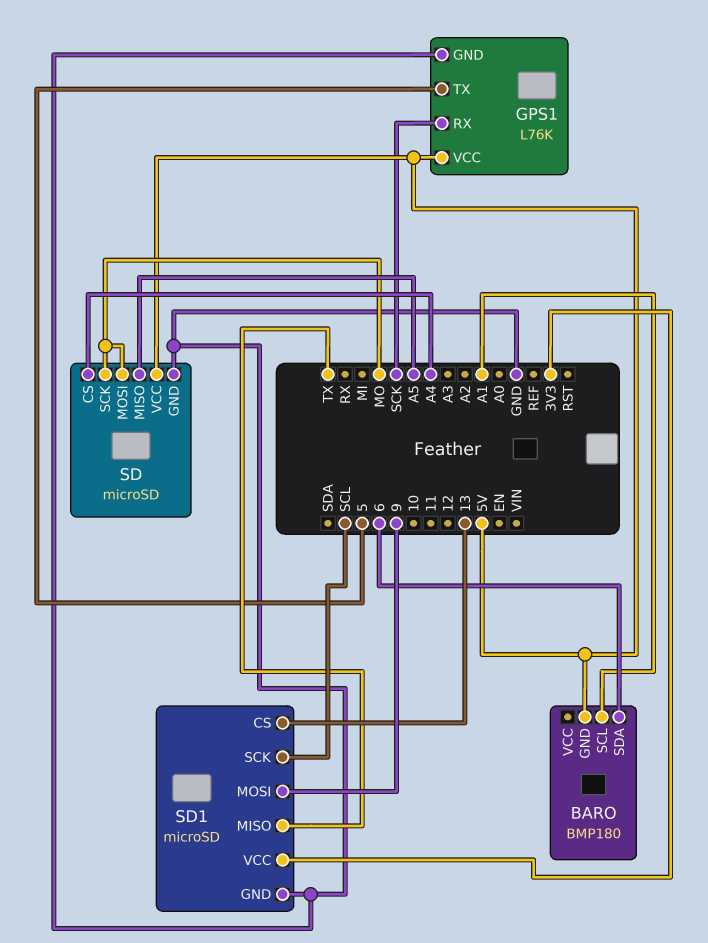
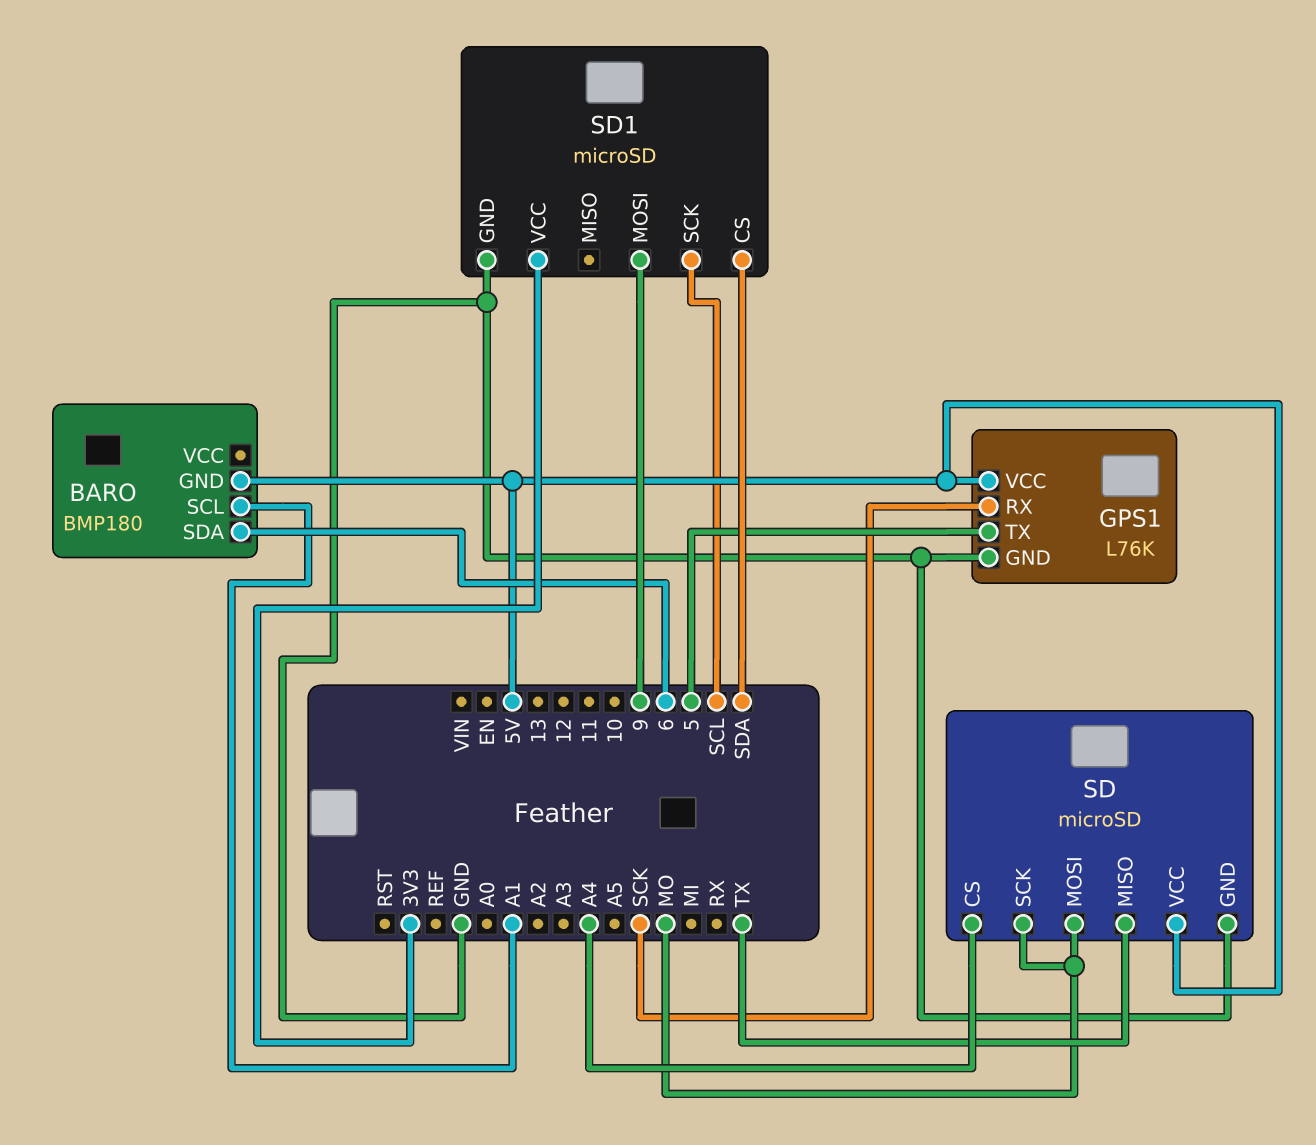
SD pin MISO: A5 -> TX
SD1 pin CS: 13 -> SDA
SD1 pin MISO: TX -> none

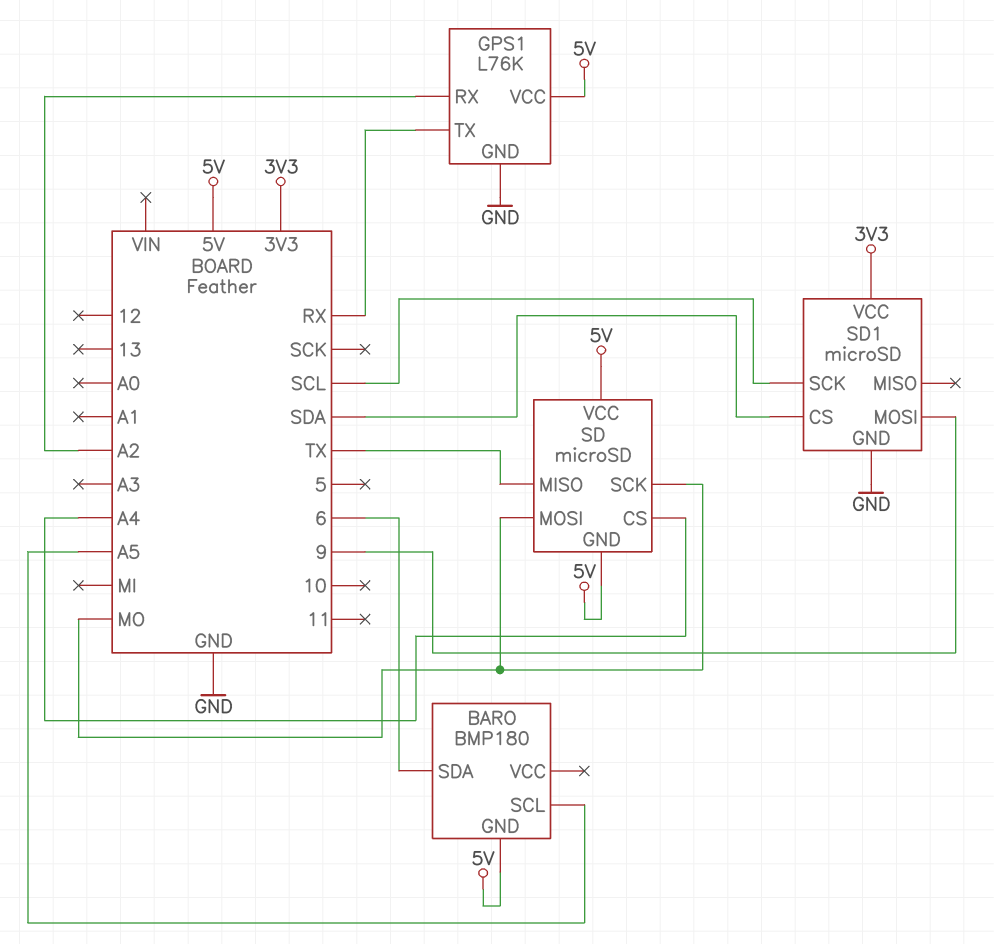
BARO pin SCL: A1 -> A5
GPS1 pin RX: SCK -> A2
GPS1 pin TX: 5 -> RX
SD pin GND: GND -> 5V

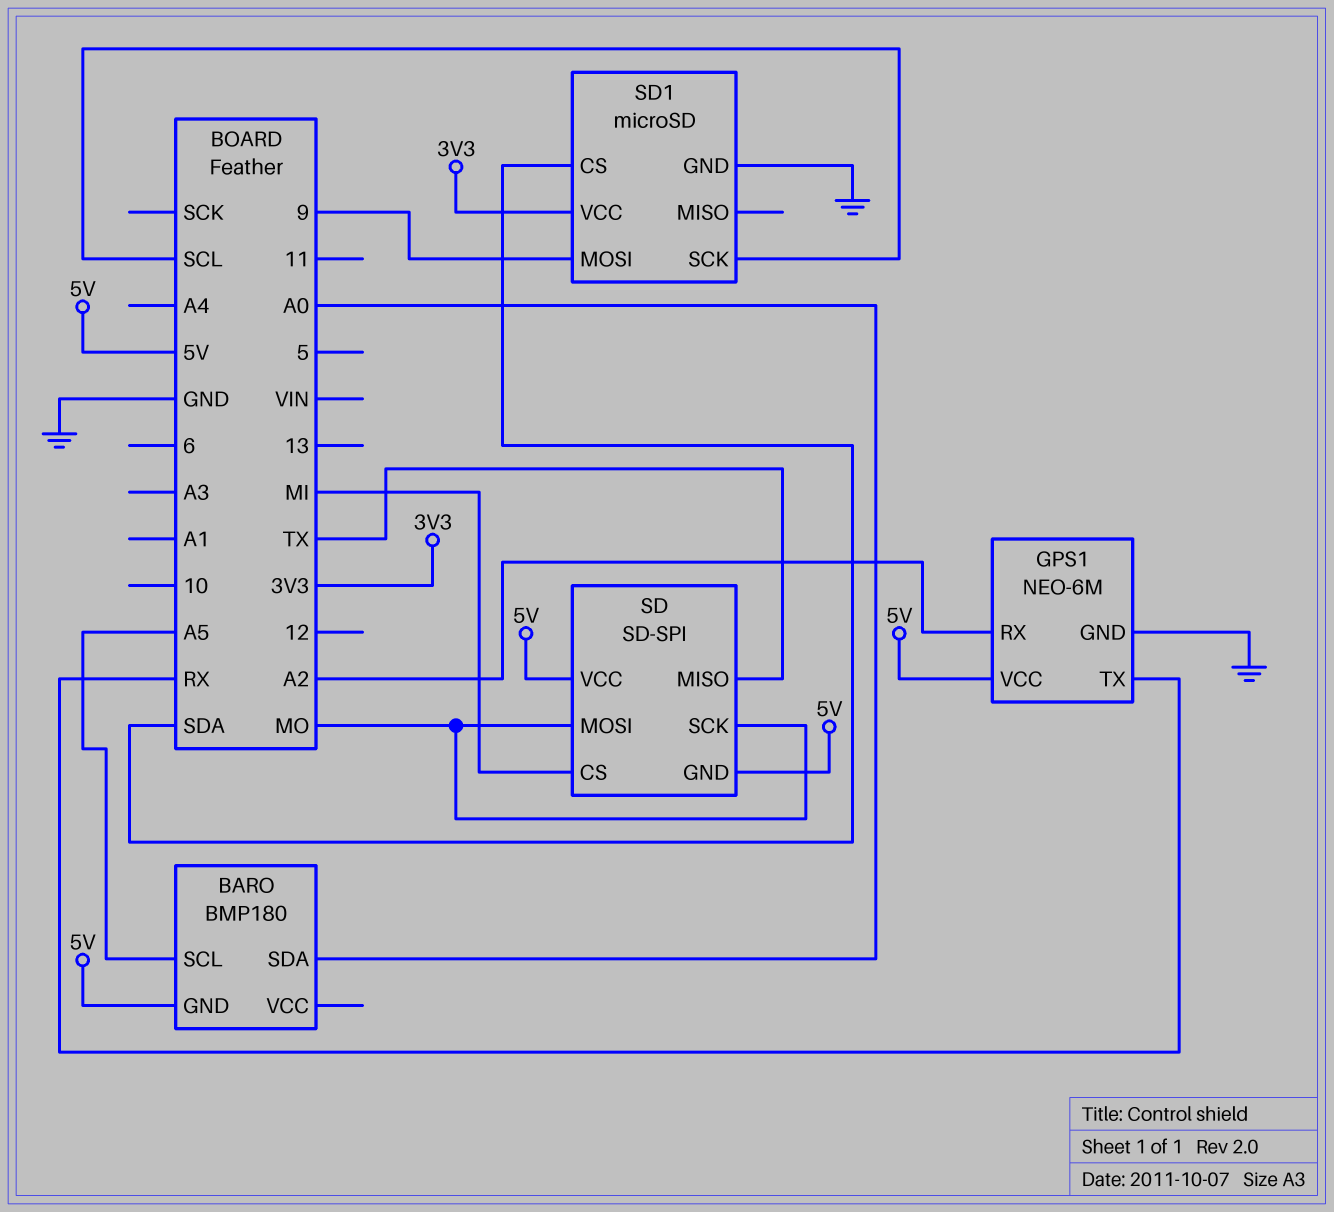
BARO pin SDA: 6 -> A0
GPS1: L76K -> NEO-6M
SD: microSD -> SD-SPI
SD pin CS: A4 -> MI

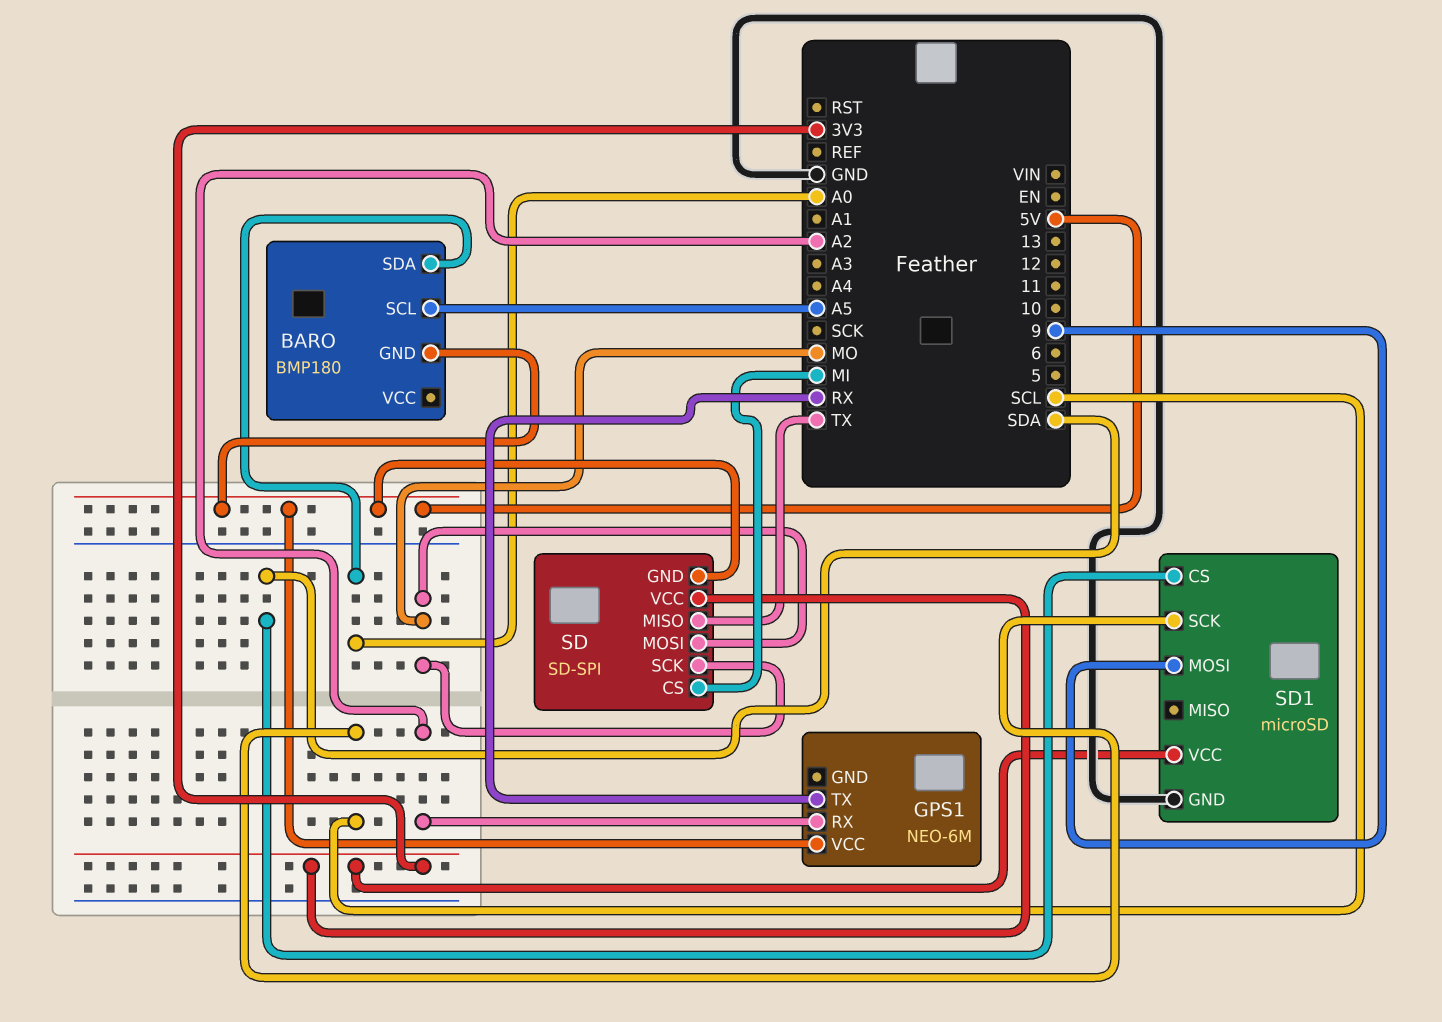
GPS1 pin GND: GND -> none
SD pin VCC: 5V -> 3V3

